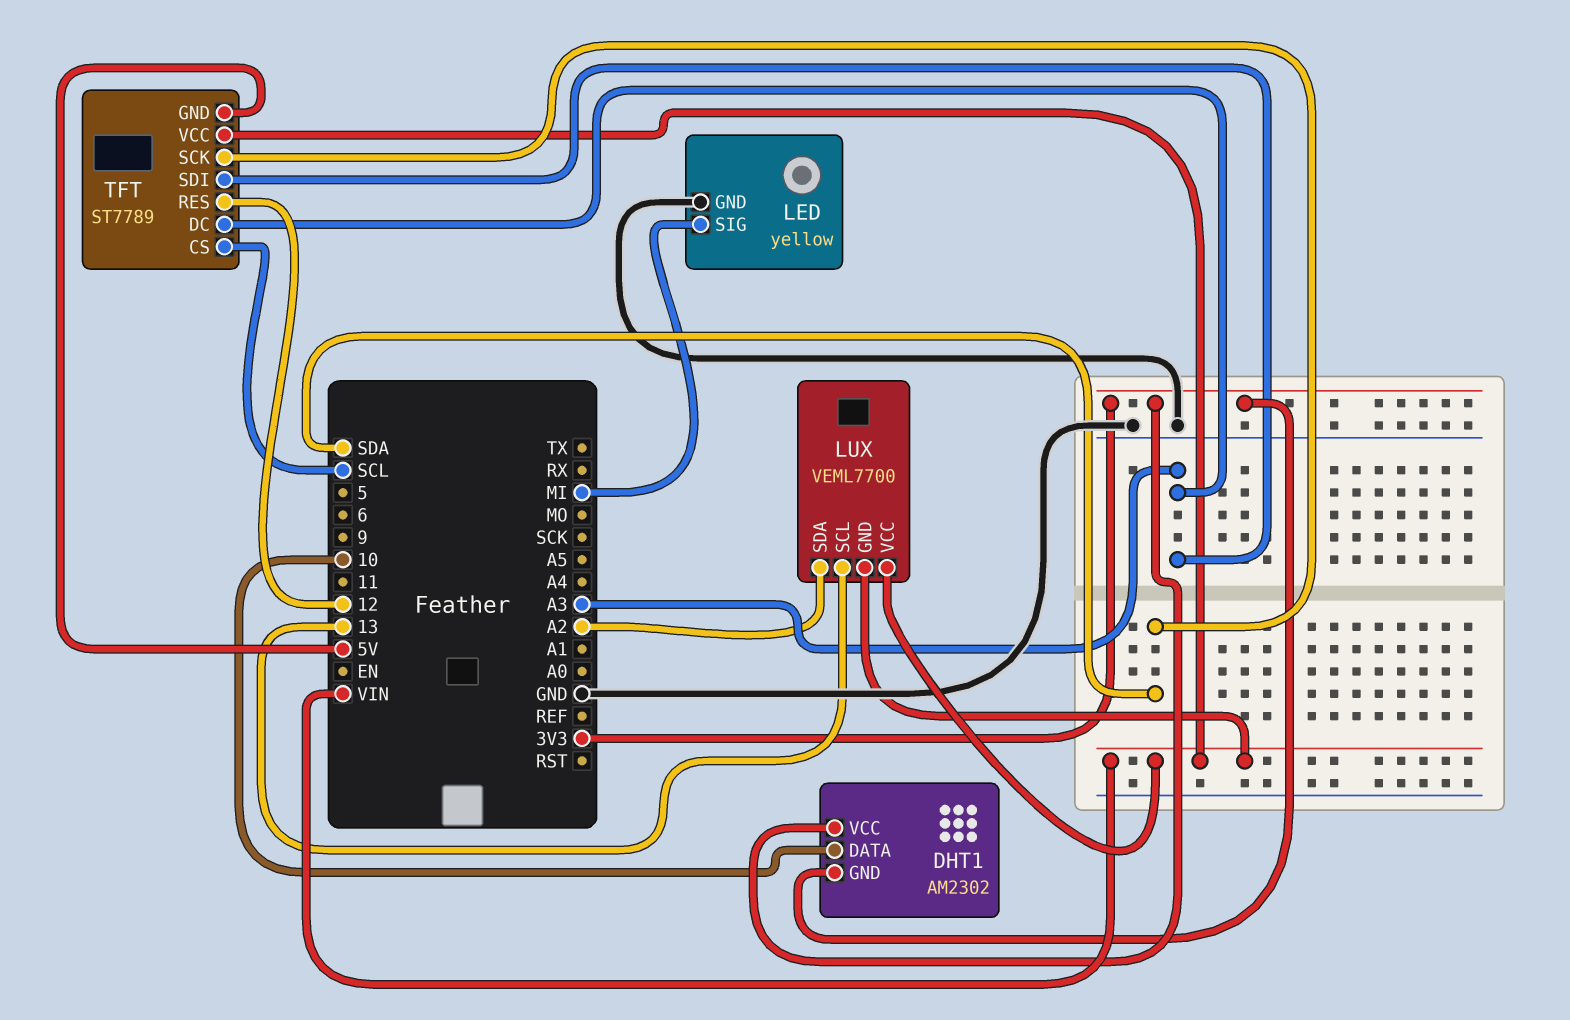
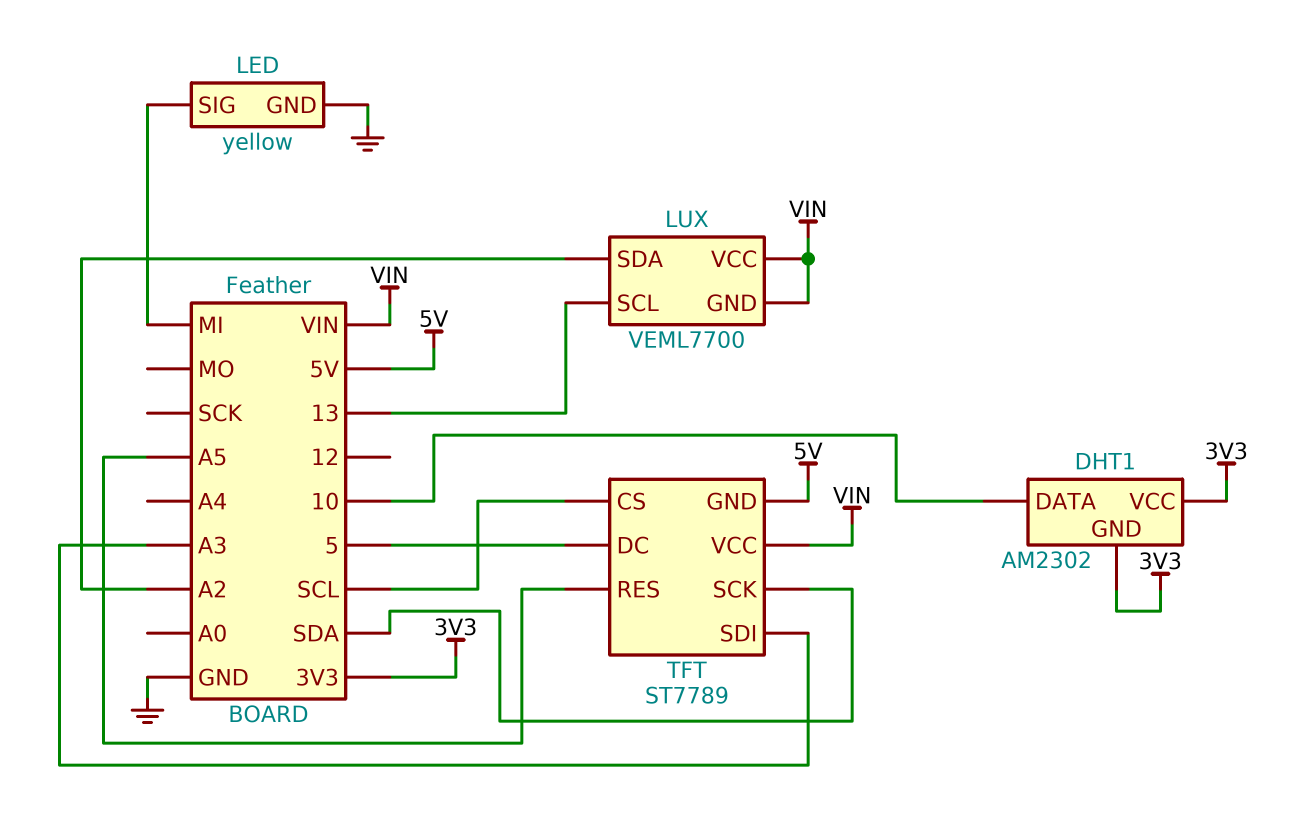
TFT pin DC: A3 -> 5
TFT pin RES: 12 -> A5

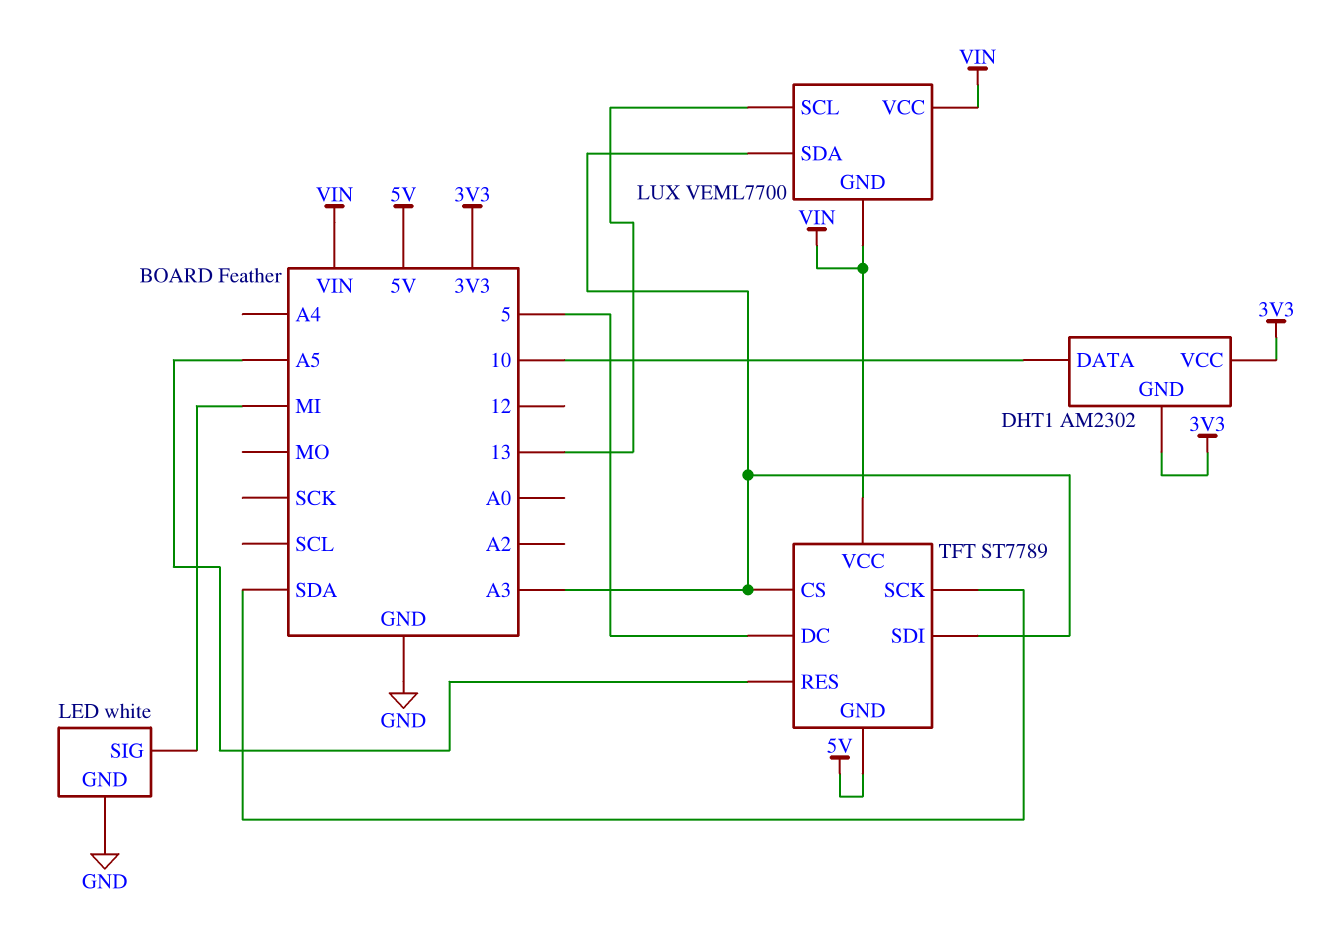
LED: yellow -> white
LUX pin SDA: A2 -> A3
TFT pin CS: SCL -> A3

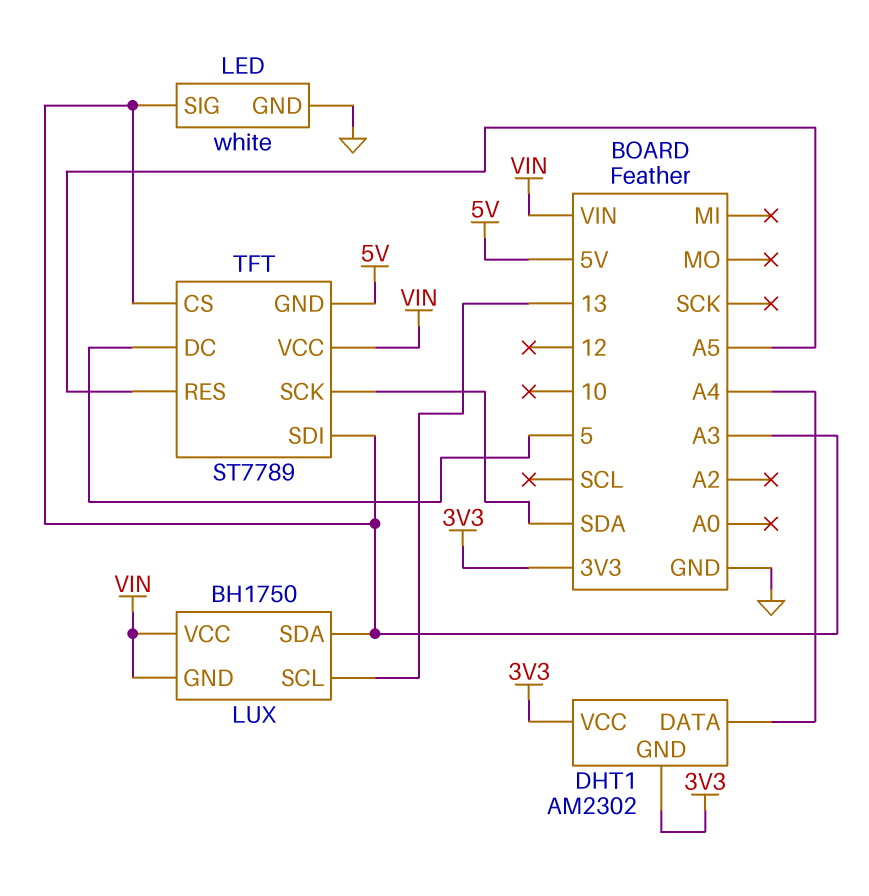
DHT1 pin DATA: 10 -> A4
LED pin SIG: MI -> A3
LUX: VEML7700 -> BH1750

